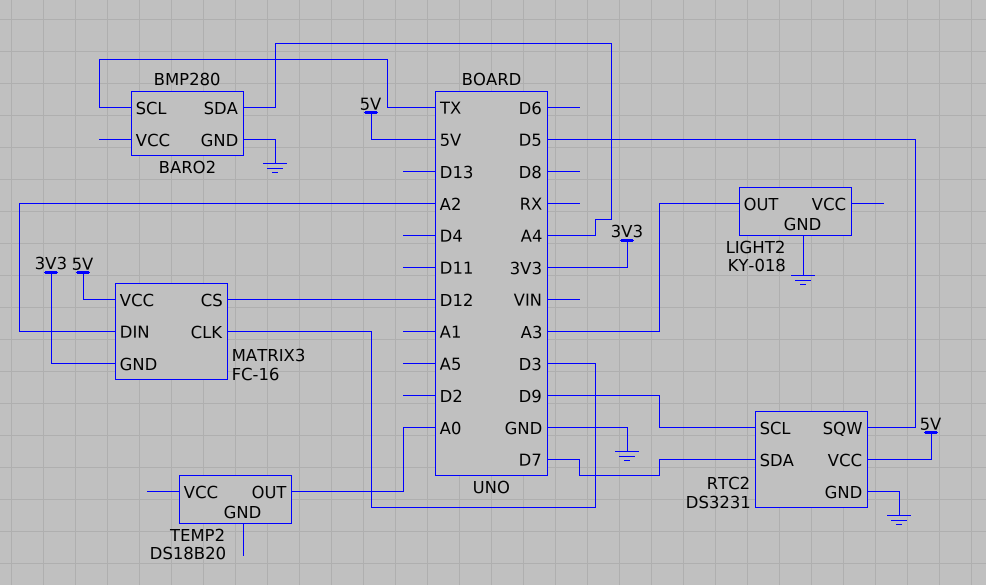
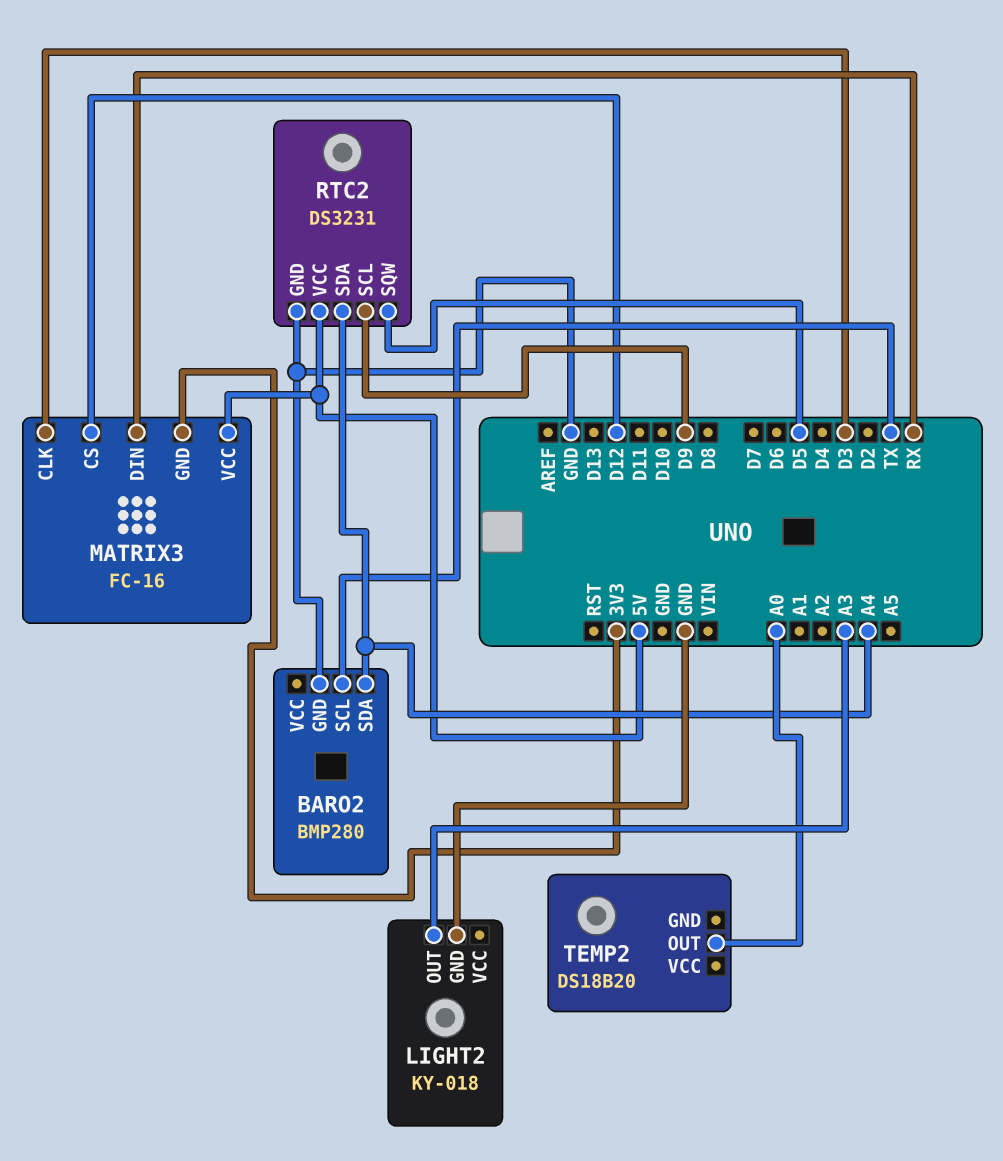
MATRIX3 pin DIN: A2 -> RX
RTC2 pin SDA: D7 -> A4

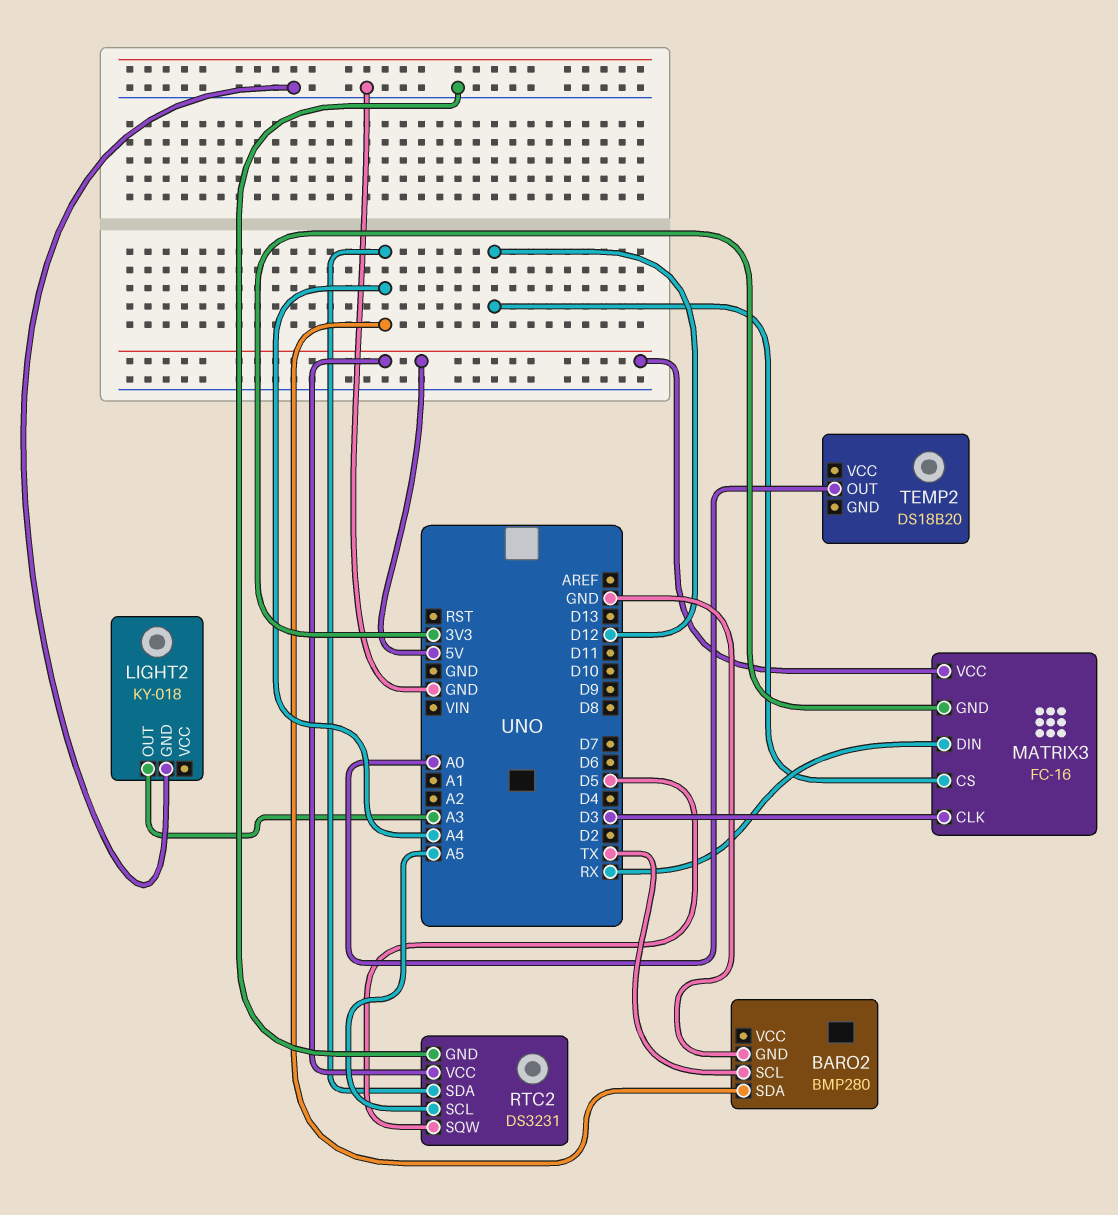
RTC2 pin SCL: D9 -> A5

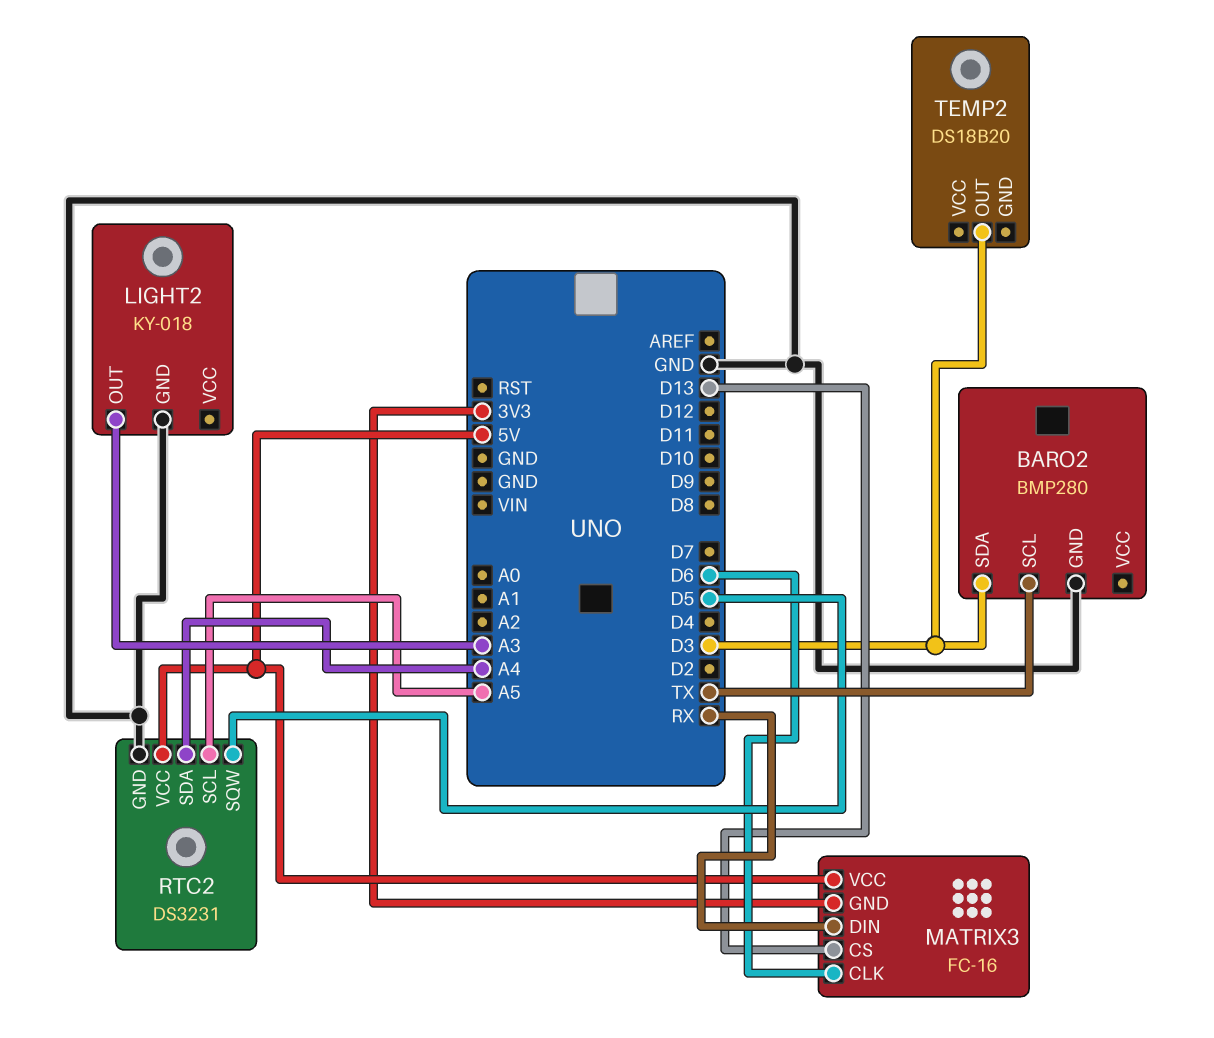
BARO2 pin SDA: A4 -> D3
MATRIX3 pin CLK: D3 -> D6
MATRIX3 pin CS: D12 -> D13
TEMP2 pin OUT: A0 -> D3

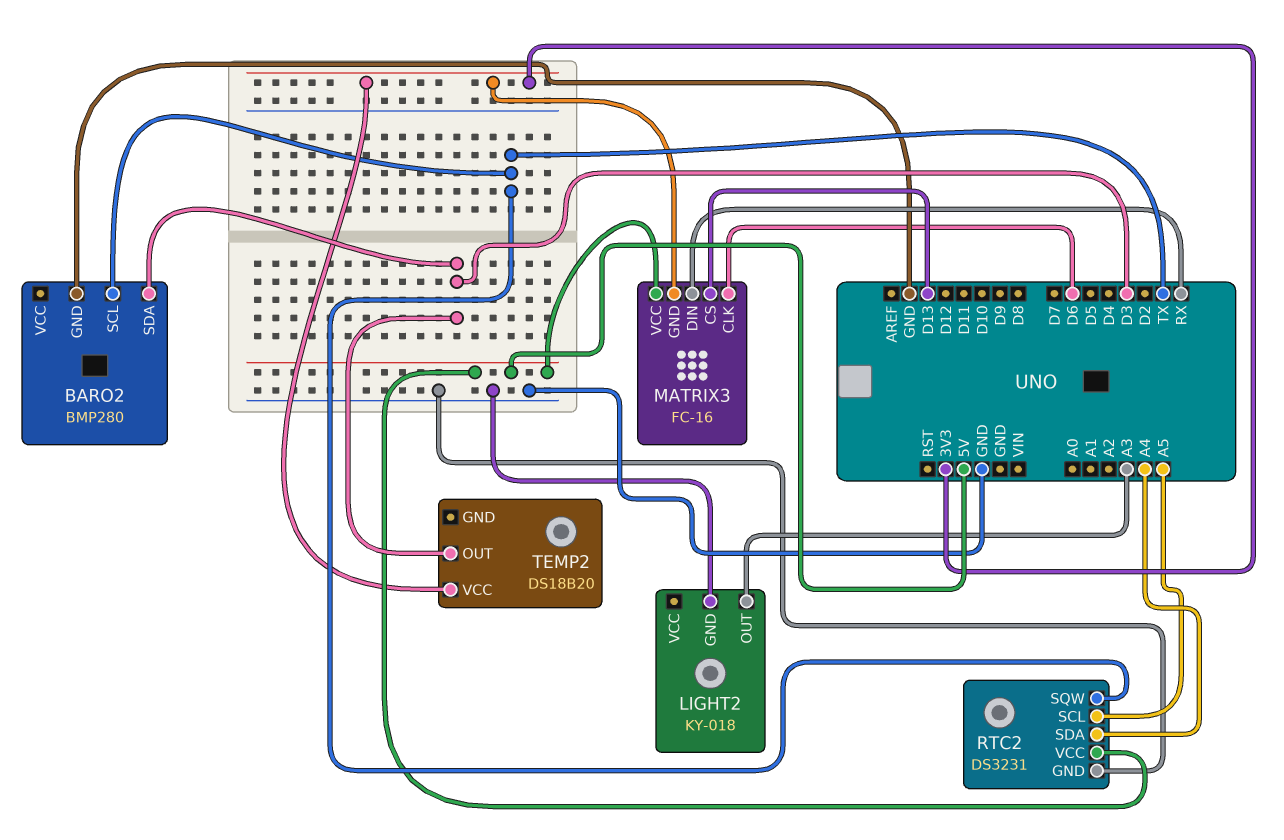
RTC2 pin SQW: D5 -> TX
TEMP2 pin VCC: none -> 3V3

